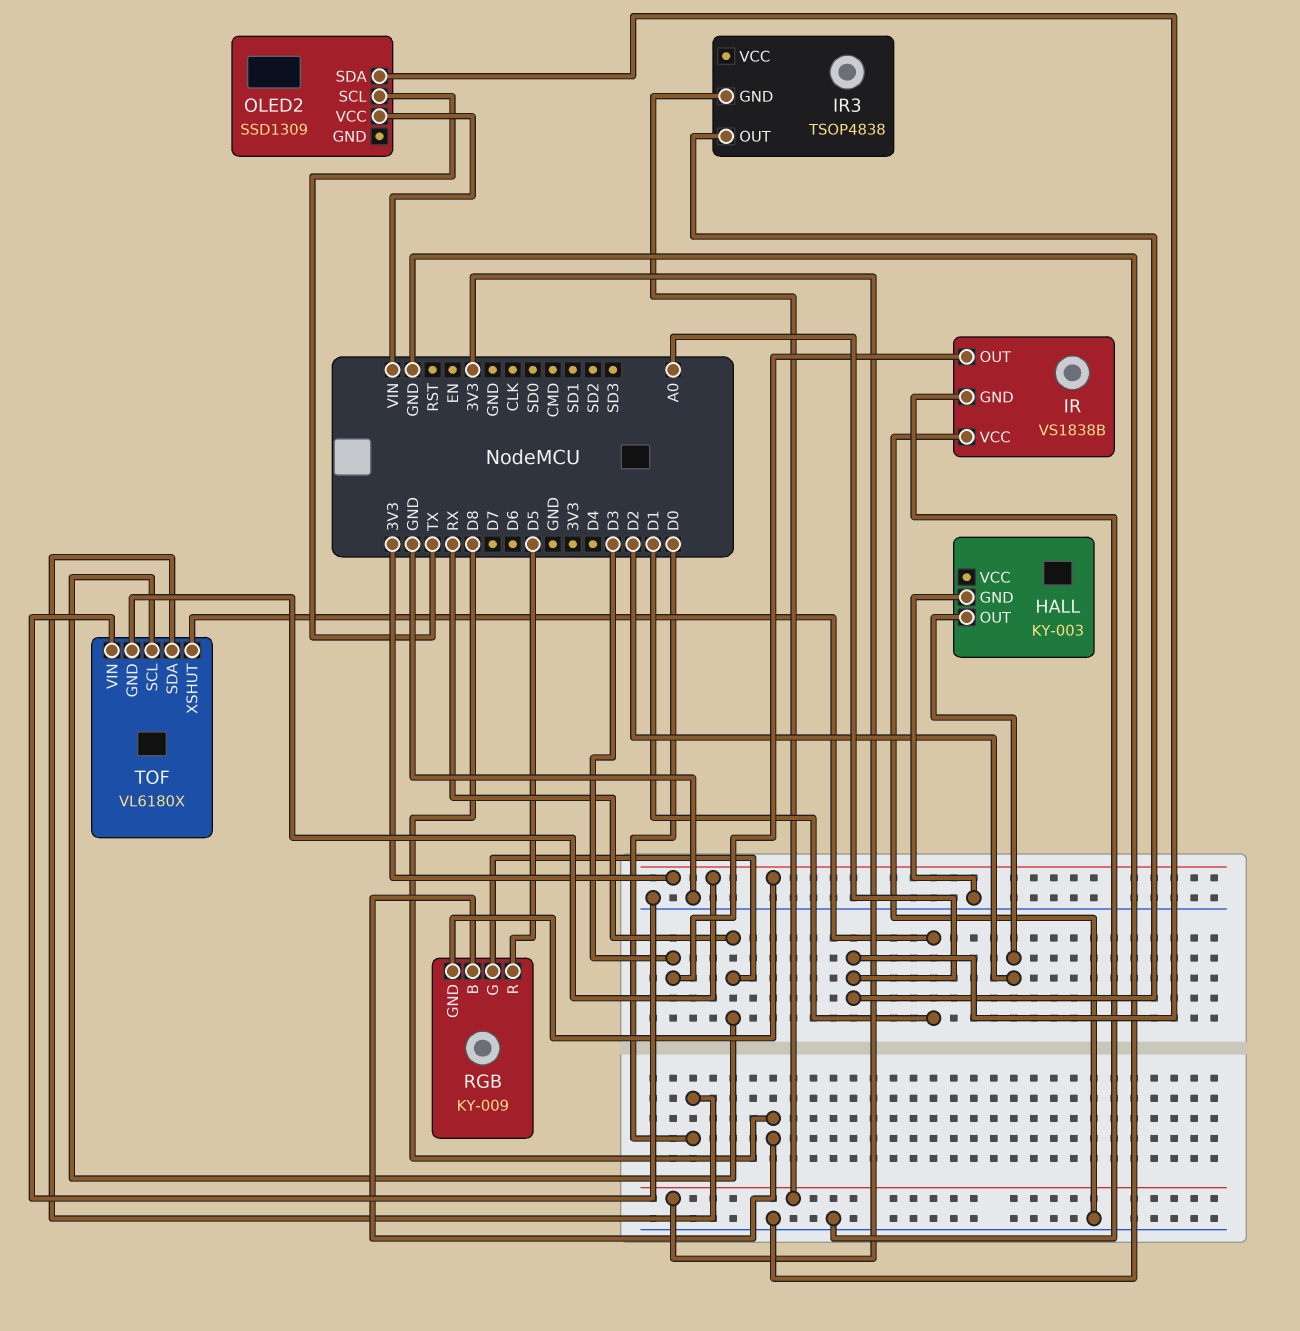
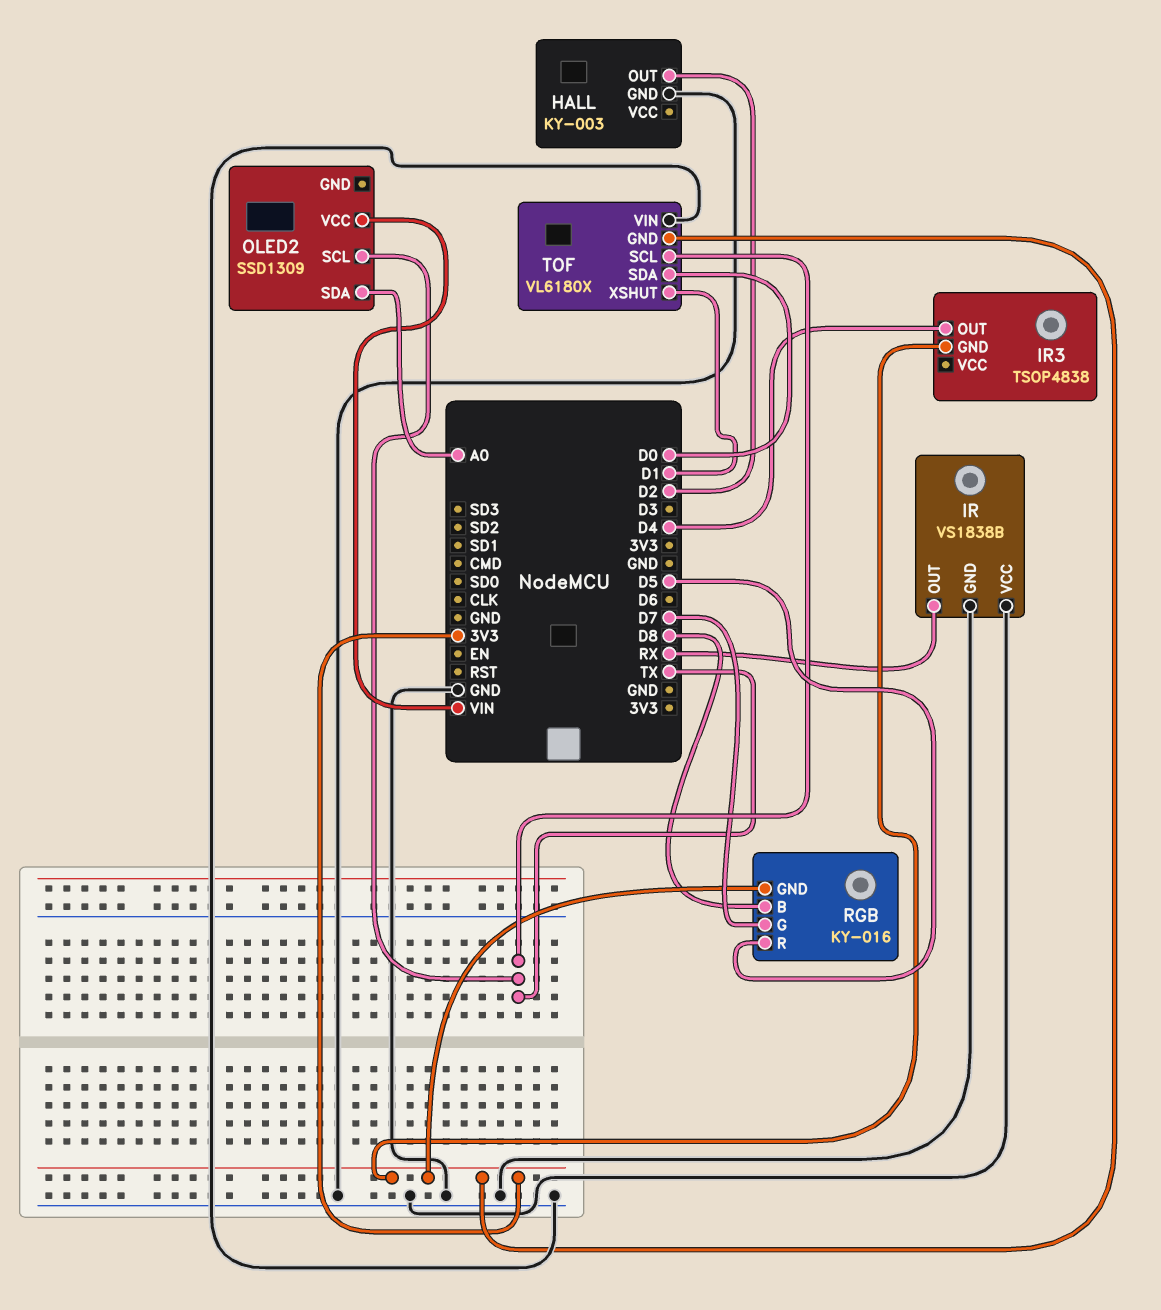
IR pin OUT: D3 -> RX
IR3 pin OUT: A0 -> D4
RGB: KY-009 -> KY-016
RGB pin G: RX -> D7
TOF pin SCL: RX -> TX

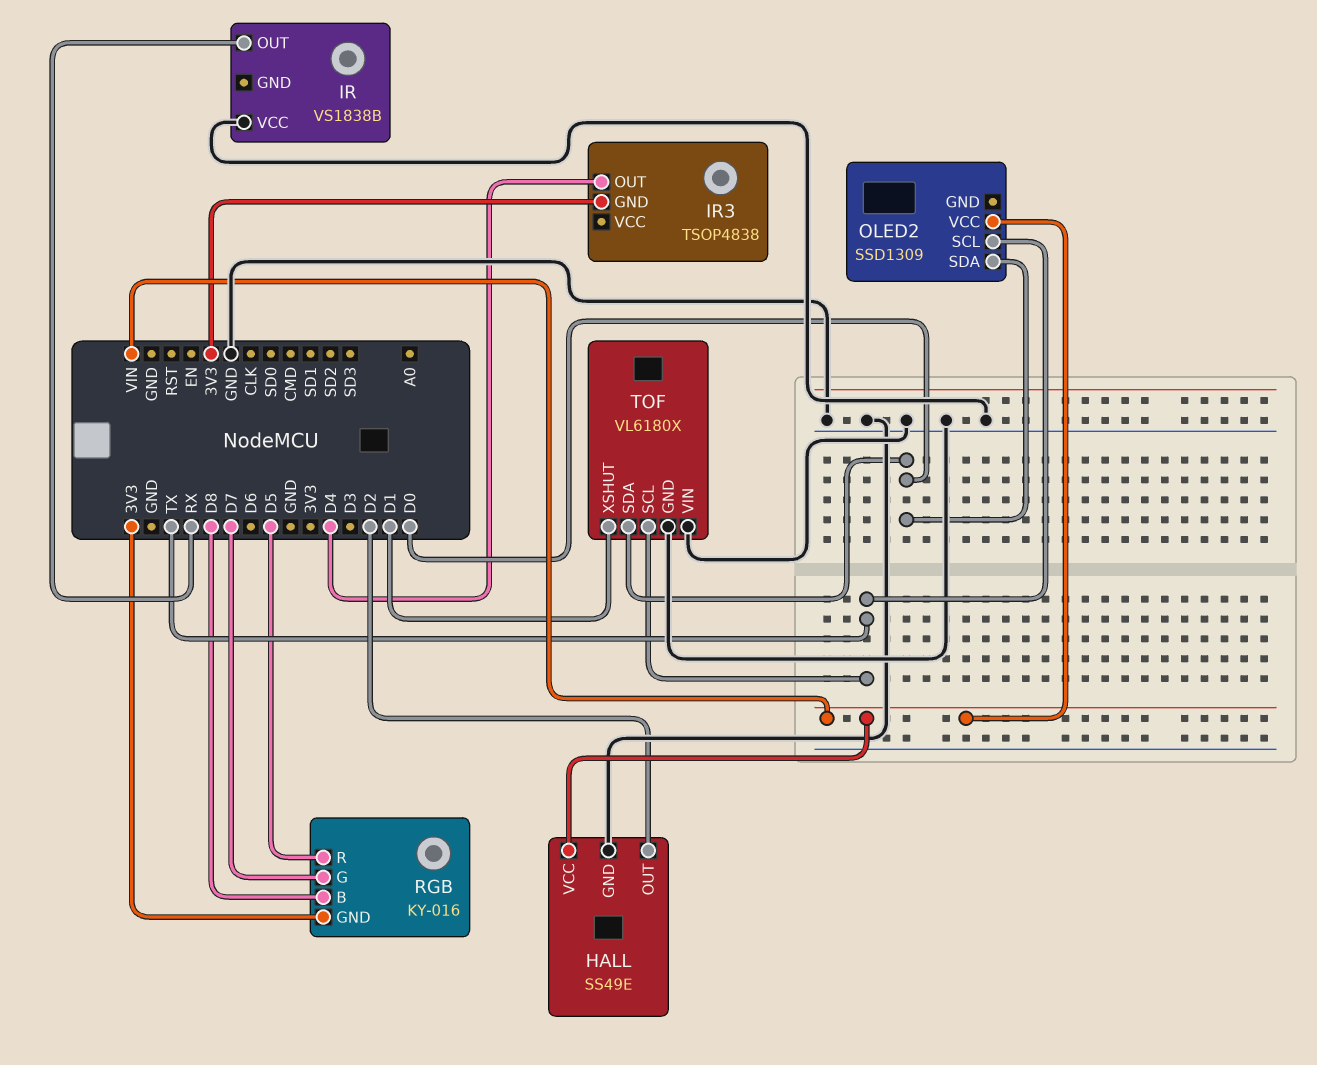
HALL: KY-003 -> SS49E
HALL pin VCC: none -> VIN
IR pin GND: GND -> none
OLED2 pin SDA: A0 -> D0
TOF pin GND: 3V3 -> GND

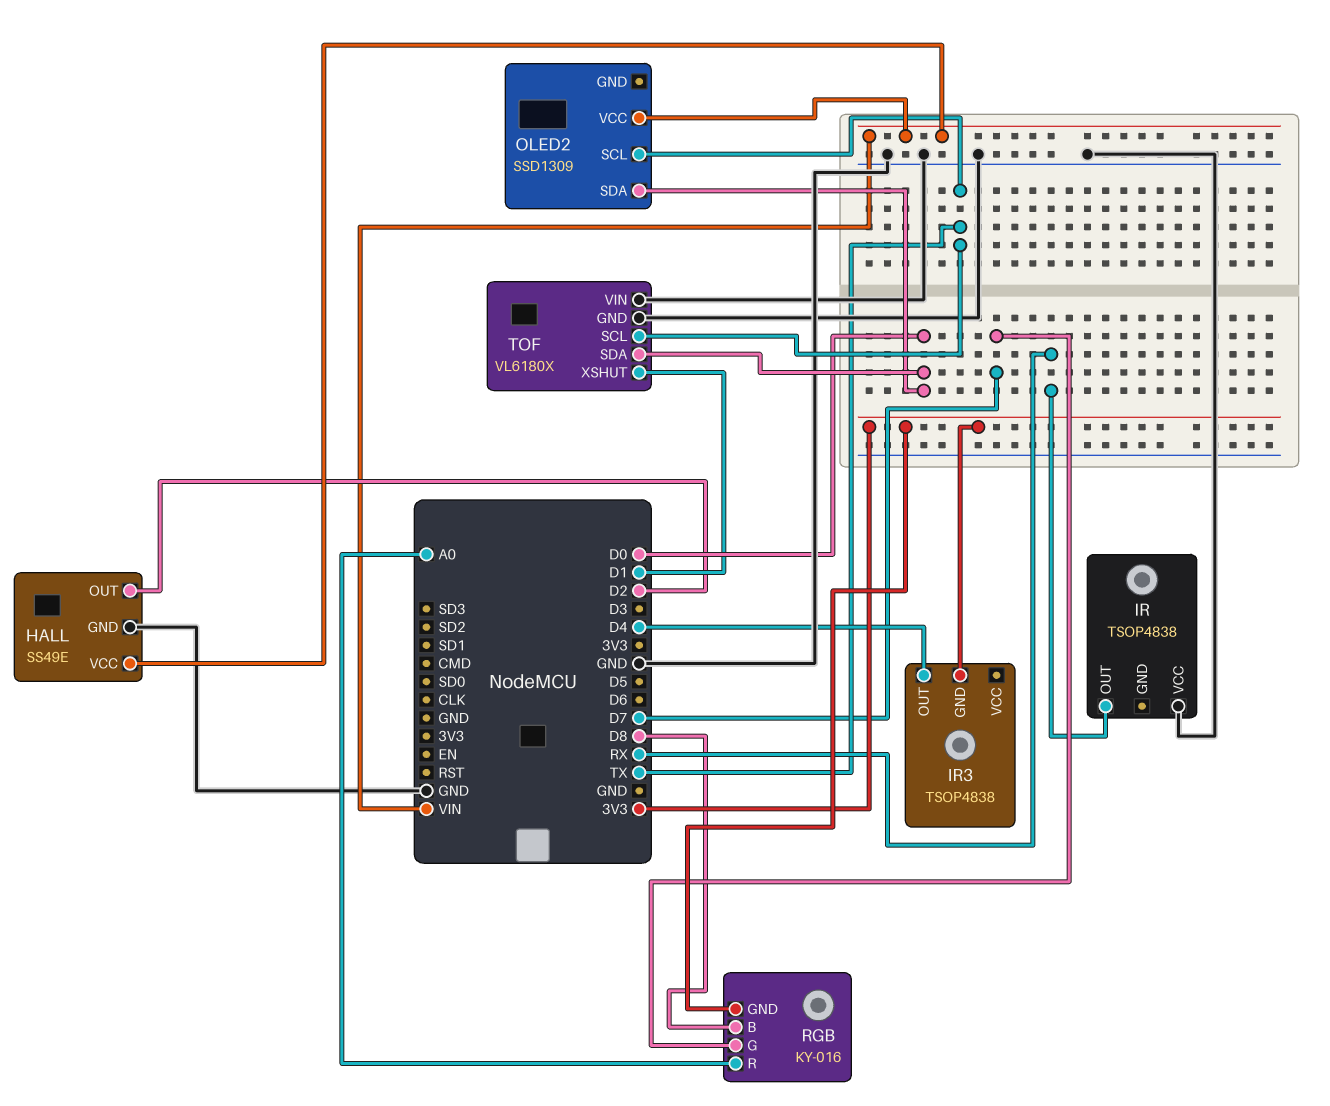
IR: VS1838B -> TSOP4838
RGB pin R: D5 -> A0

